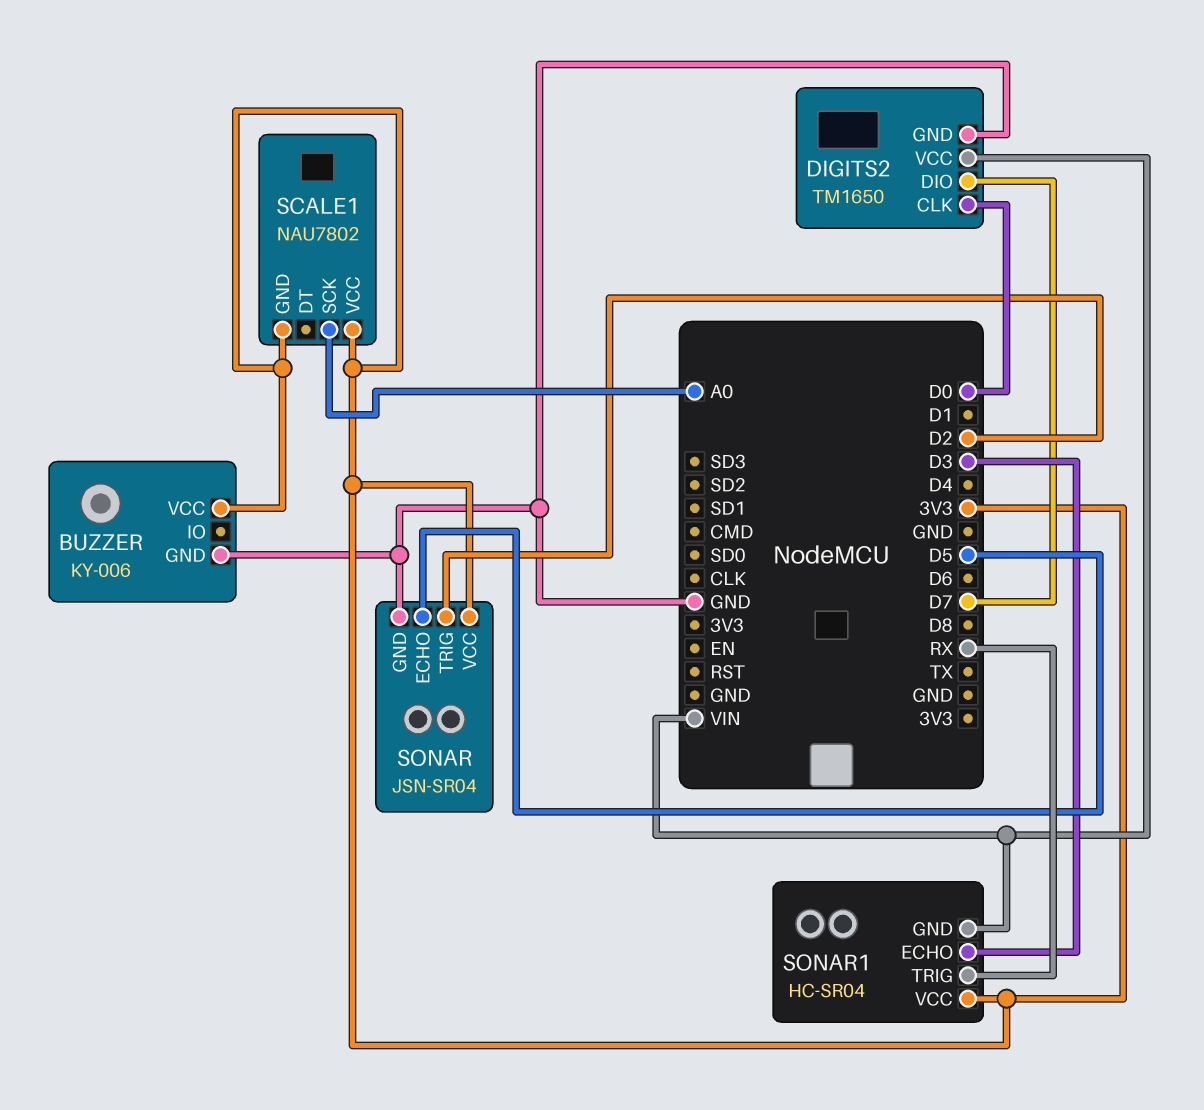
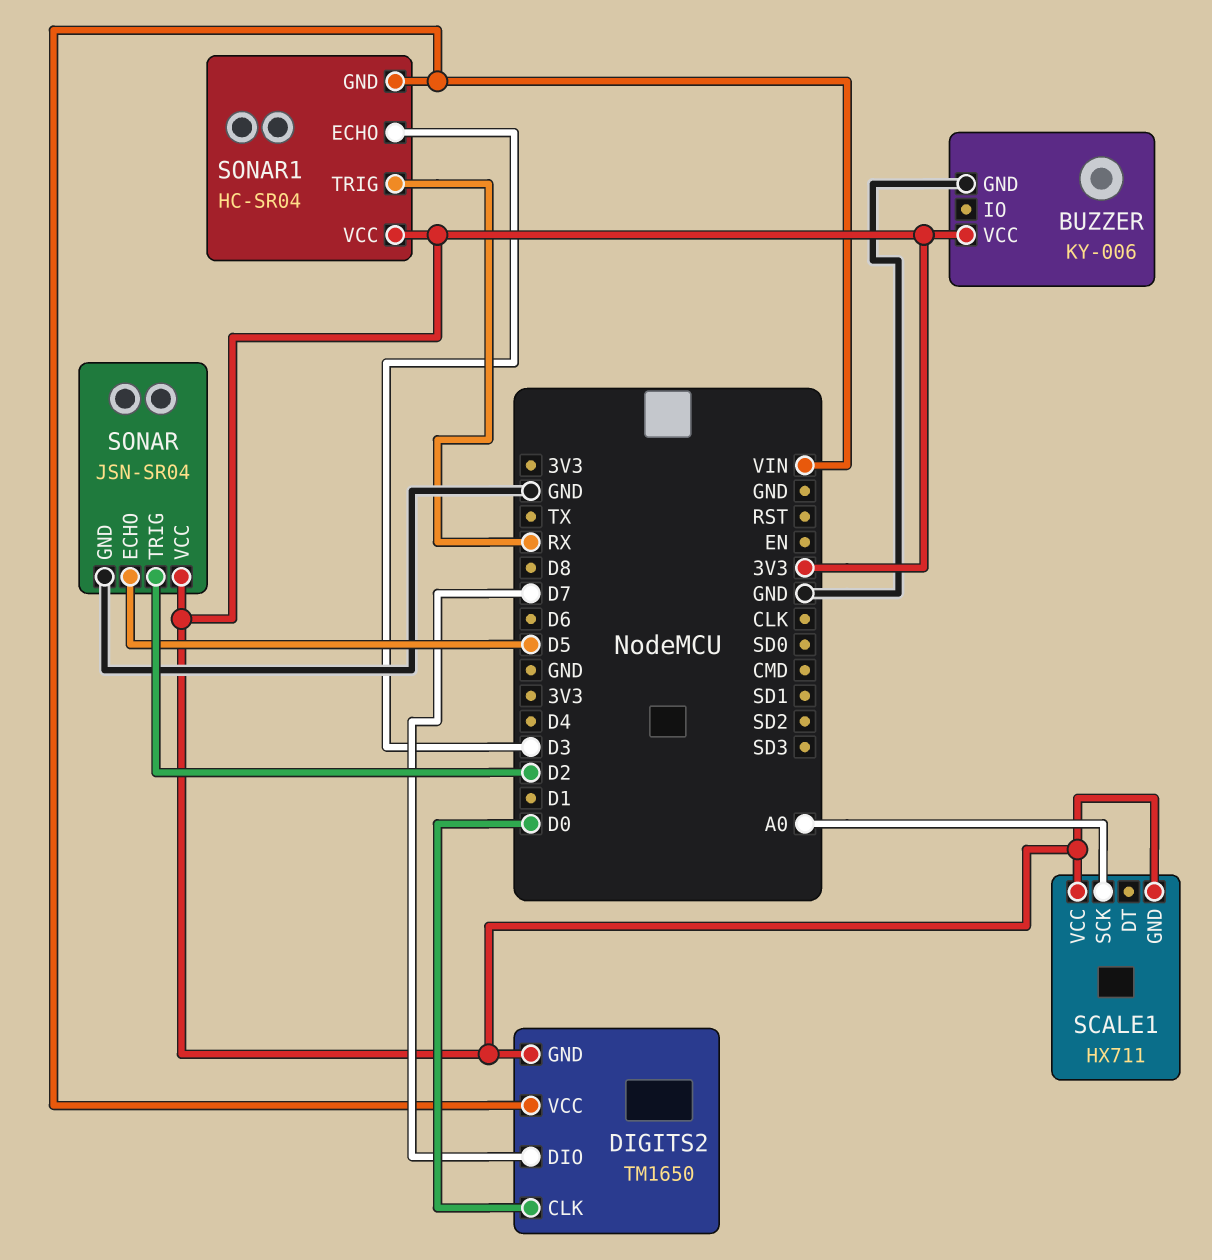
DIGITS2 pin GND: GND -> 3V3
SCALE1: NAU7802 -> HX711

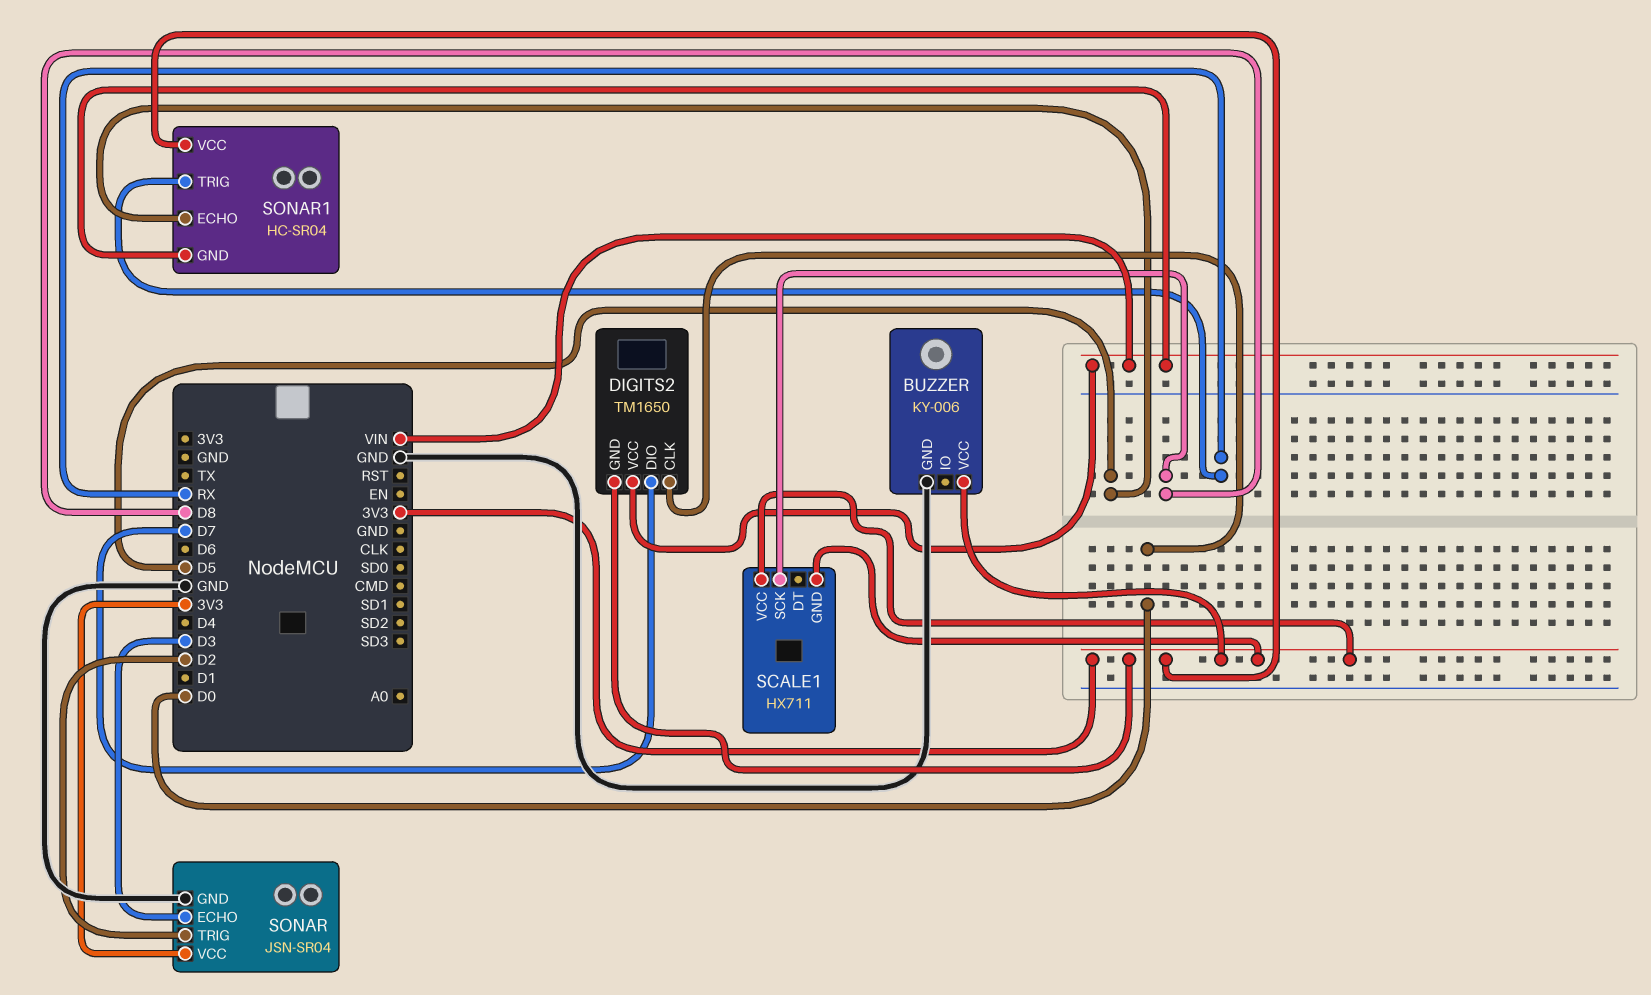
SCALE1 pin SCK: A0 -> D8
SONAR pin ECHO: D5 -> D3
SONAR1 pin ECHO: D3 -> D5

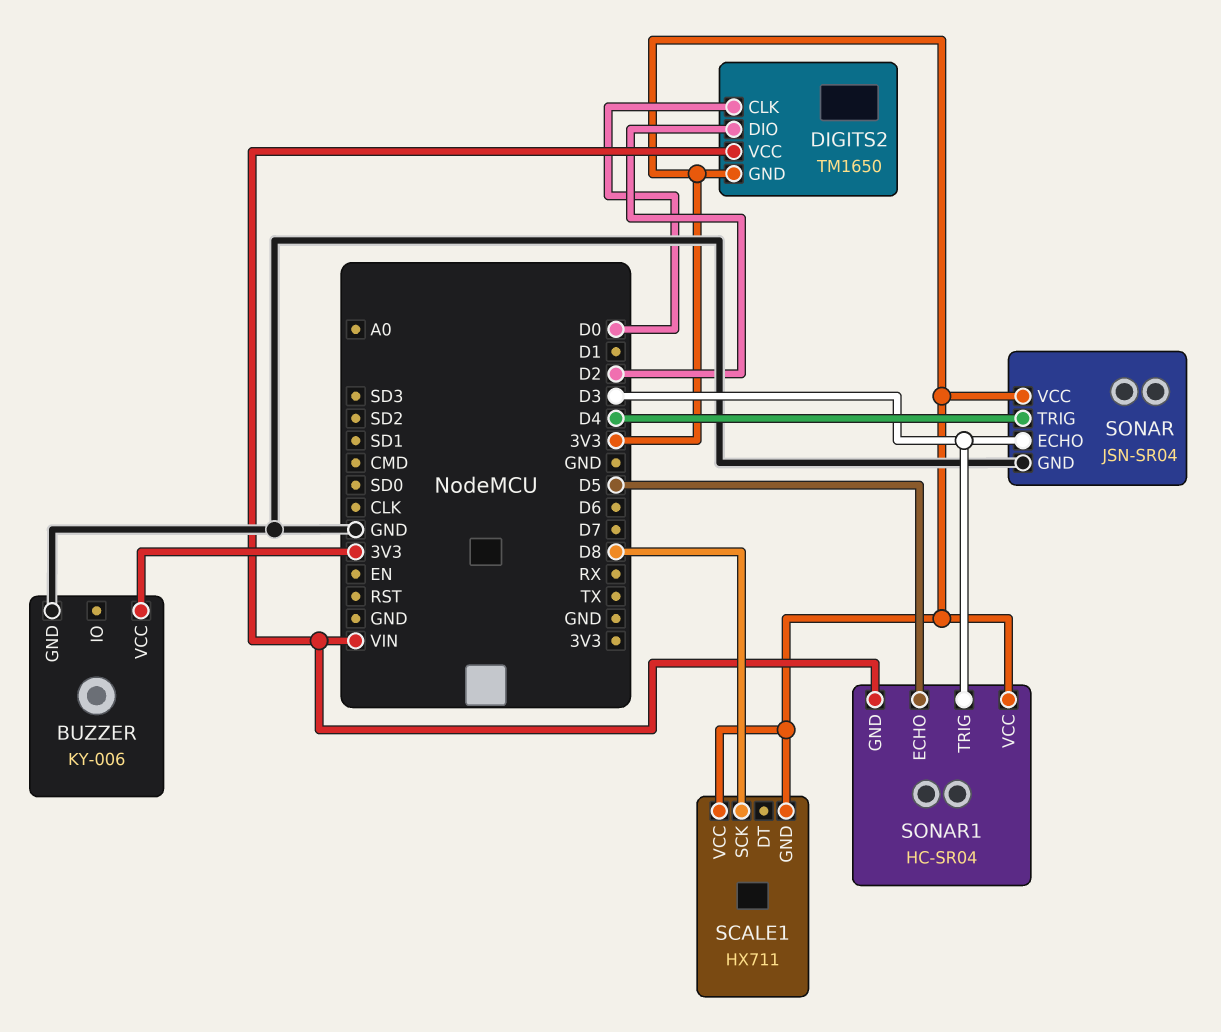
DIGITS2 pin DIO: D7 -> D2
SONAR pin TRIG: D2 -> D4
SONAR1 pin TRIG: RX -> D3

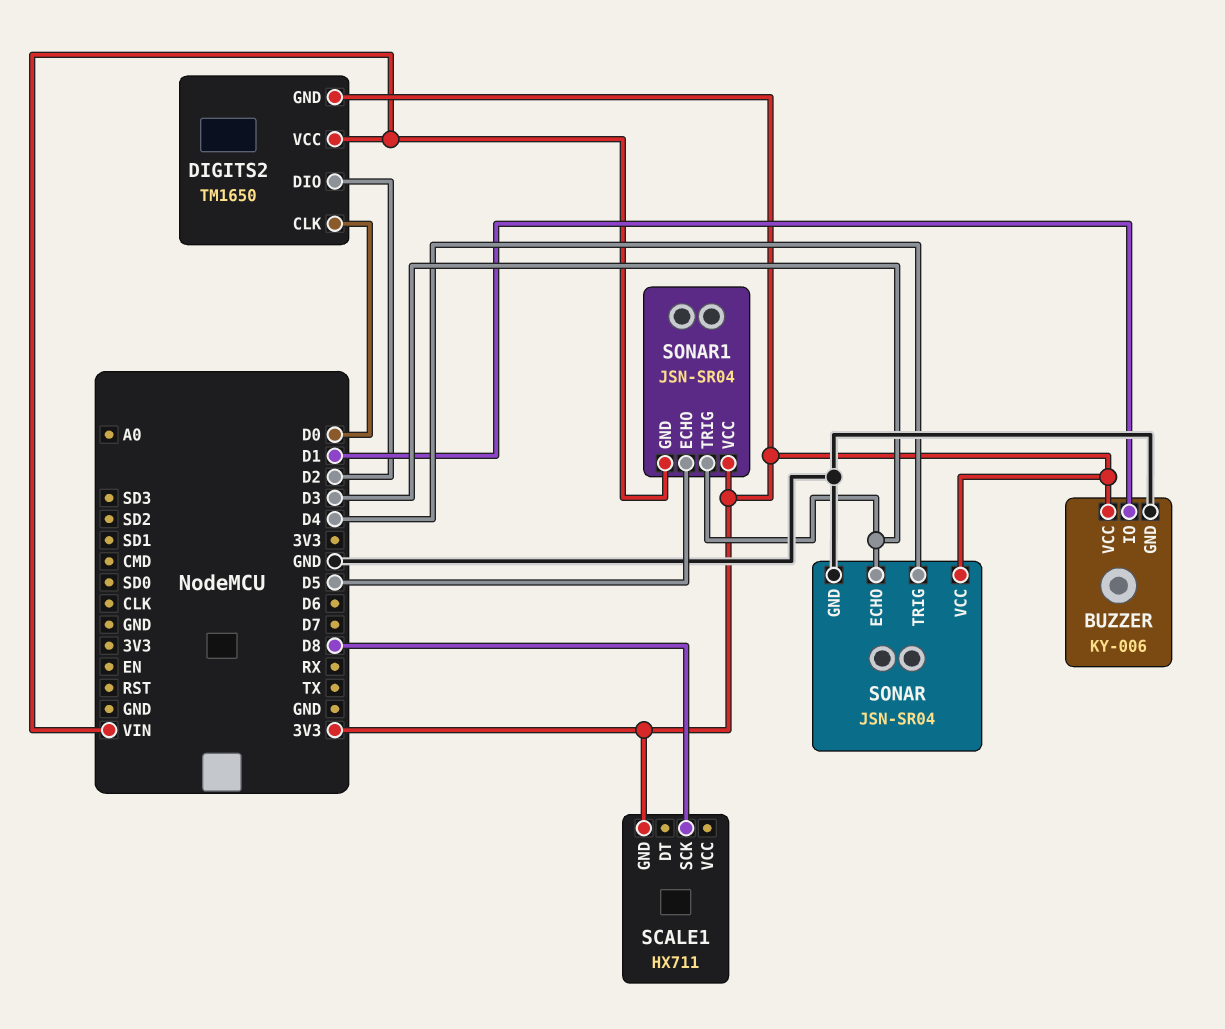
BUZZER pin IO: none -> D1
SCALE1 pin VCC: 3V3 -> none
SONAR1: HC-SR04 -> JSN-SR04

